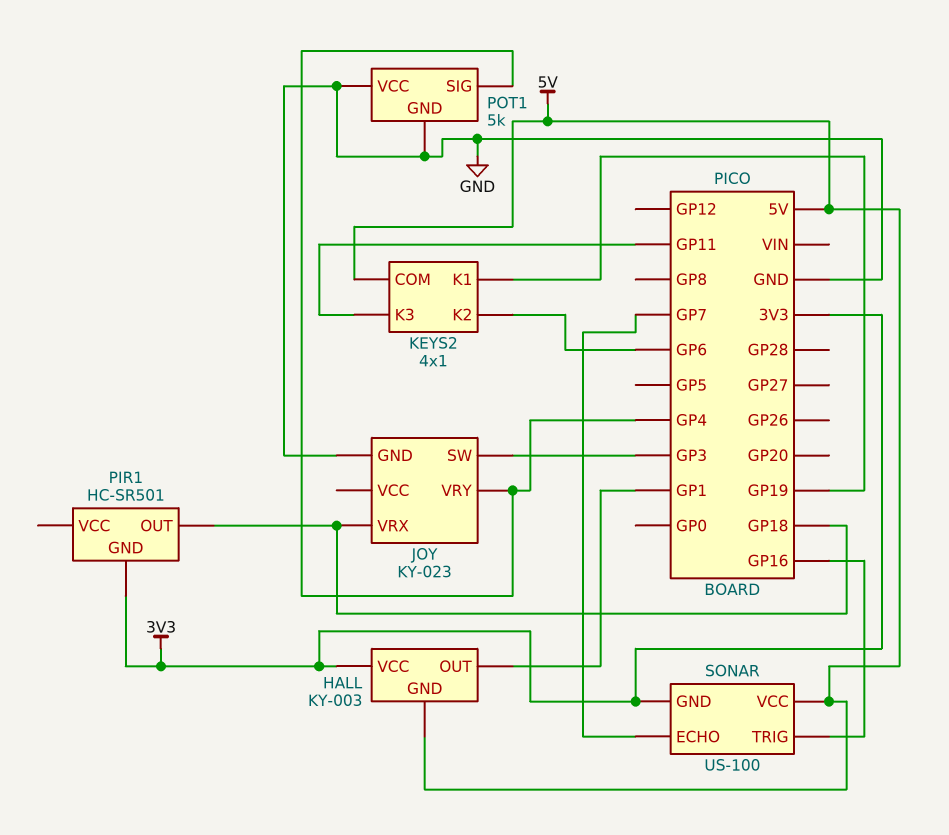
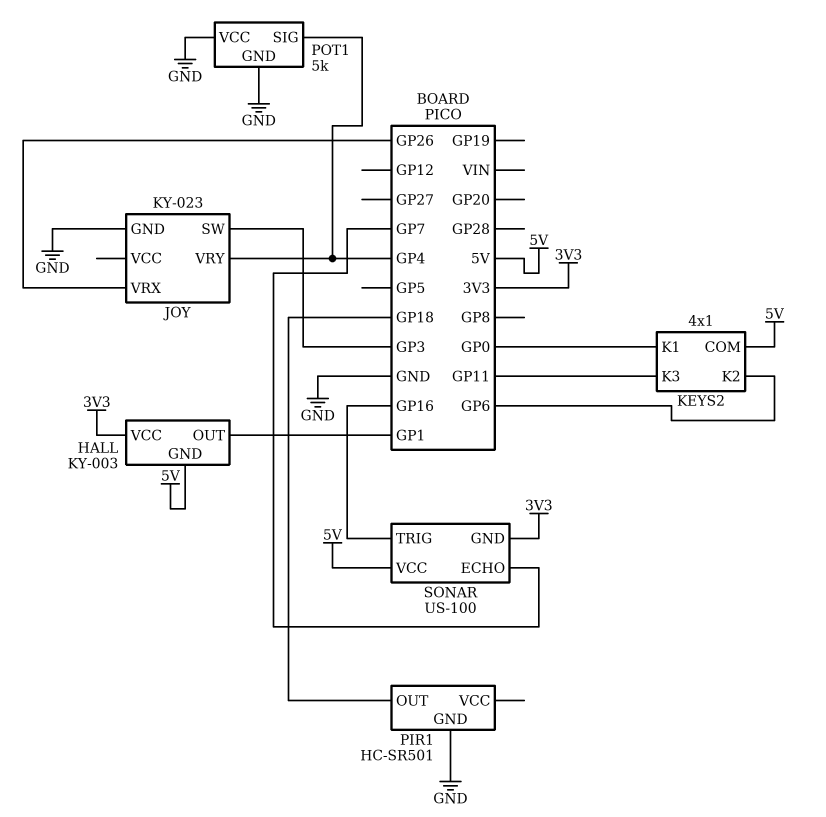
JOY pin VRX: GP18 -> GP26
KEYS2 pin K1: GP19 -> GP0
PIR1 pin GND: 3V3 -> GND

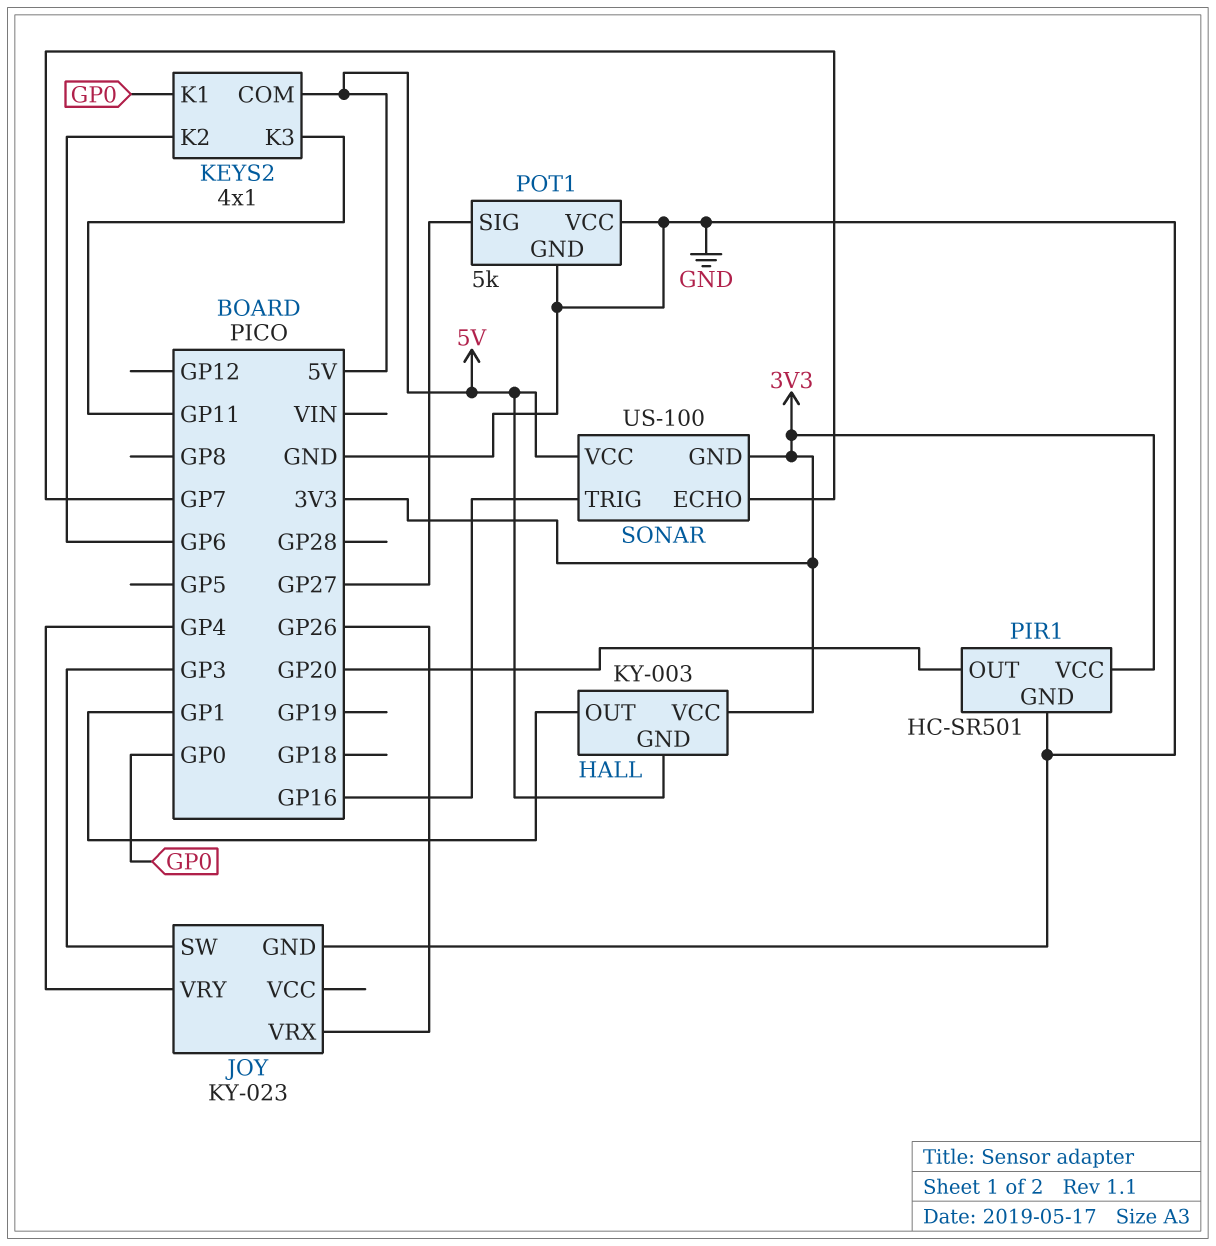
PIR1 pin OUT: GP18 -> GP20
PIR1 pin VCC: none -> 3V3
POT1 pin SIG: GP4 -> GP27

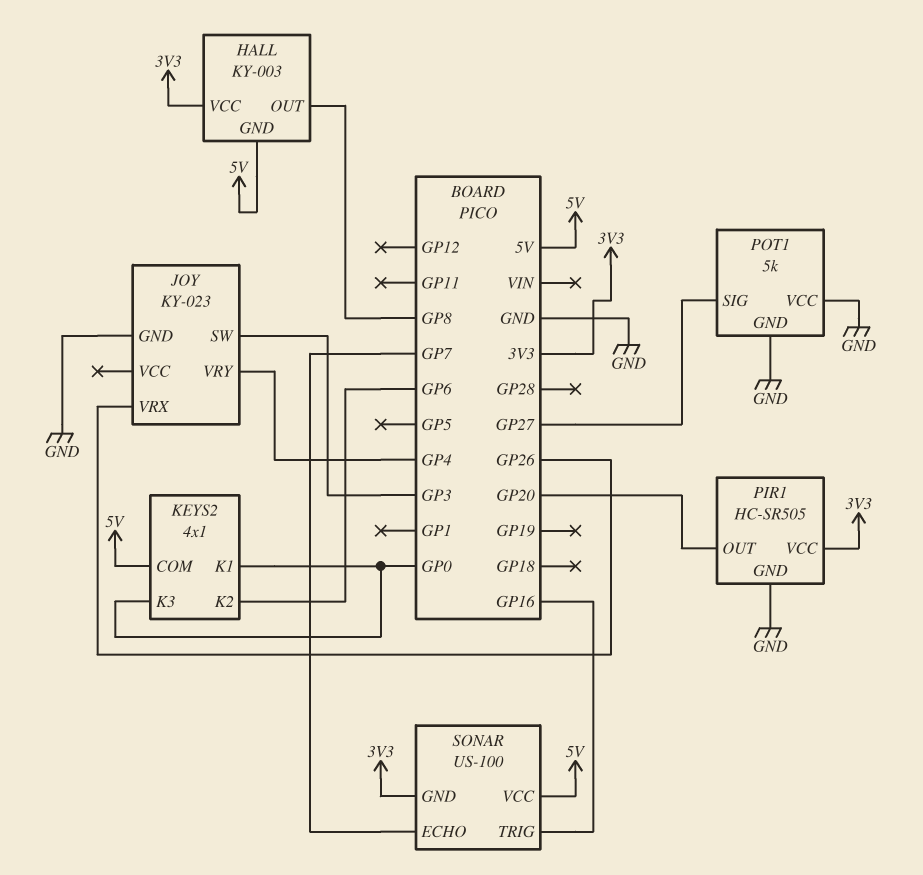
HALL pin OUT: GP1 -> GP8
KEYS2 pin K3: GP11 -> GP0
PIR1: HC-SR501 -> HC-SR505

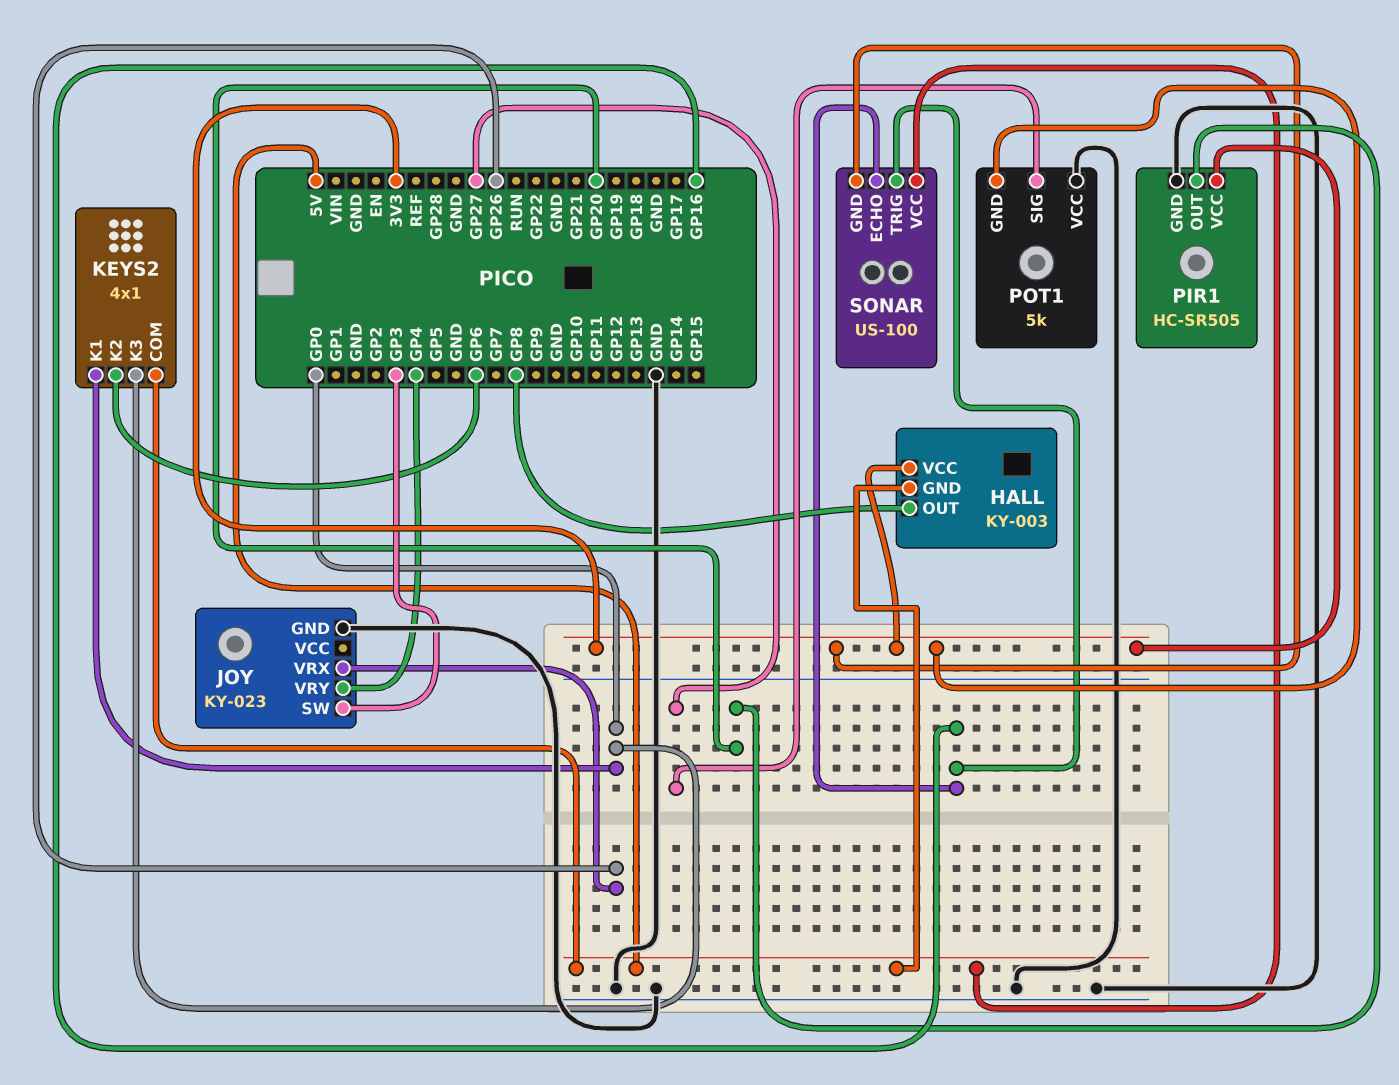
POT1 pin GND: GND -> 3V3
SONAR pin ECHO: GP7 -> GP16

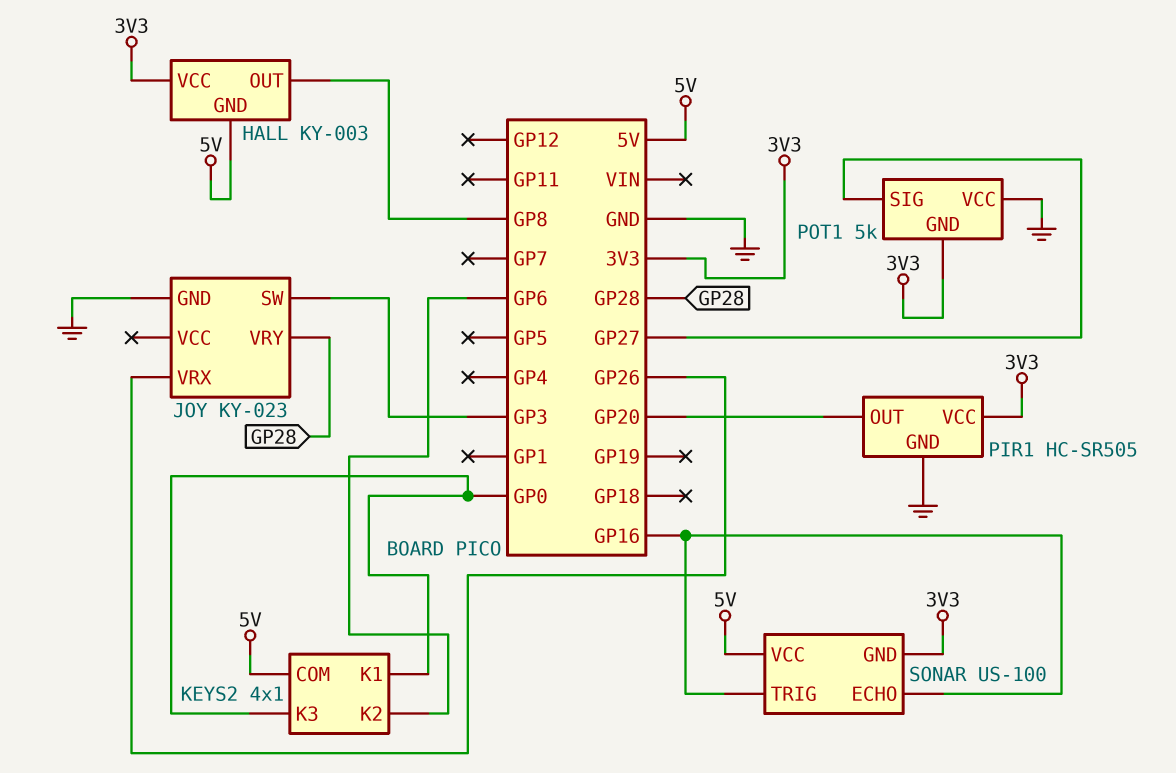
JOY pin VRY: GP4 -> GP28

